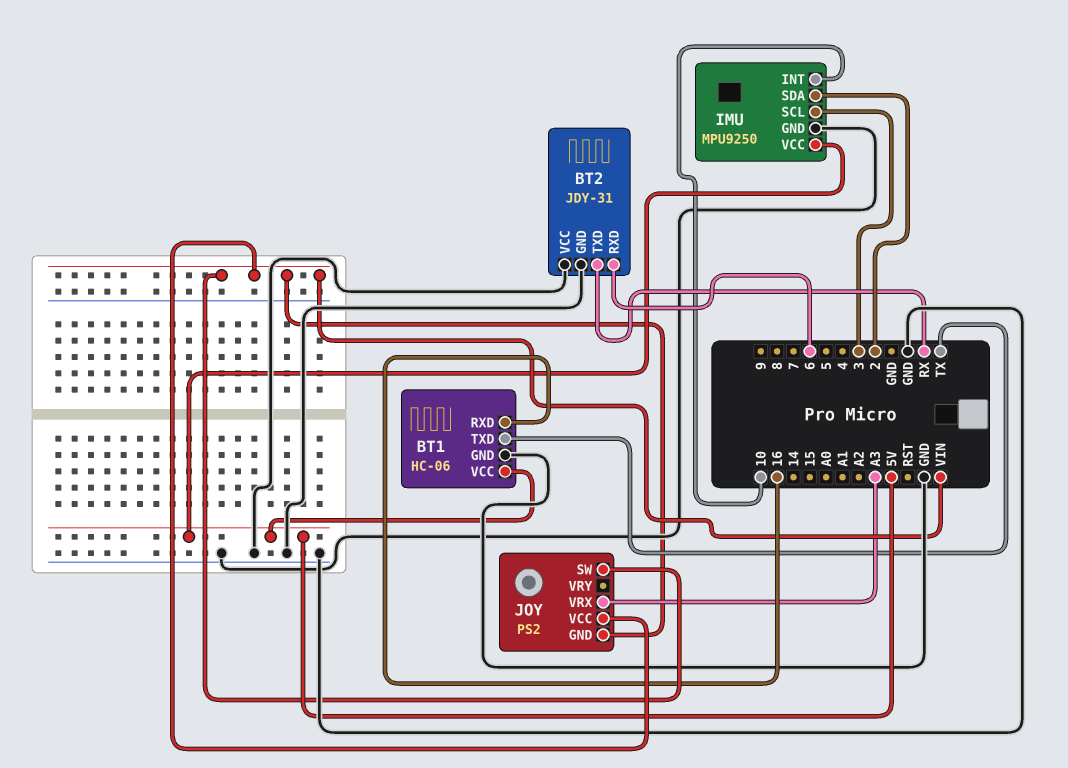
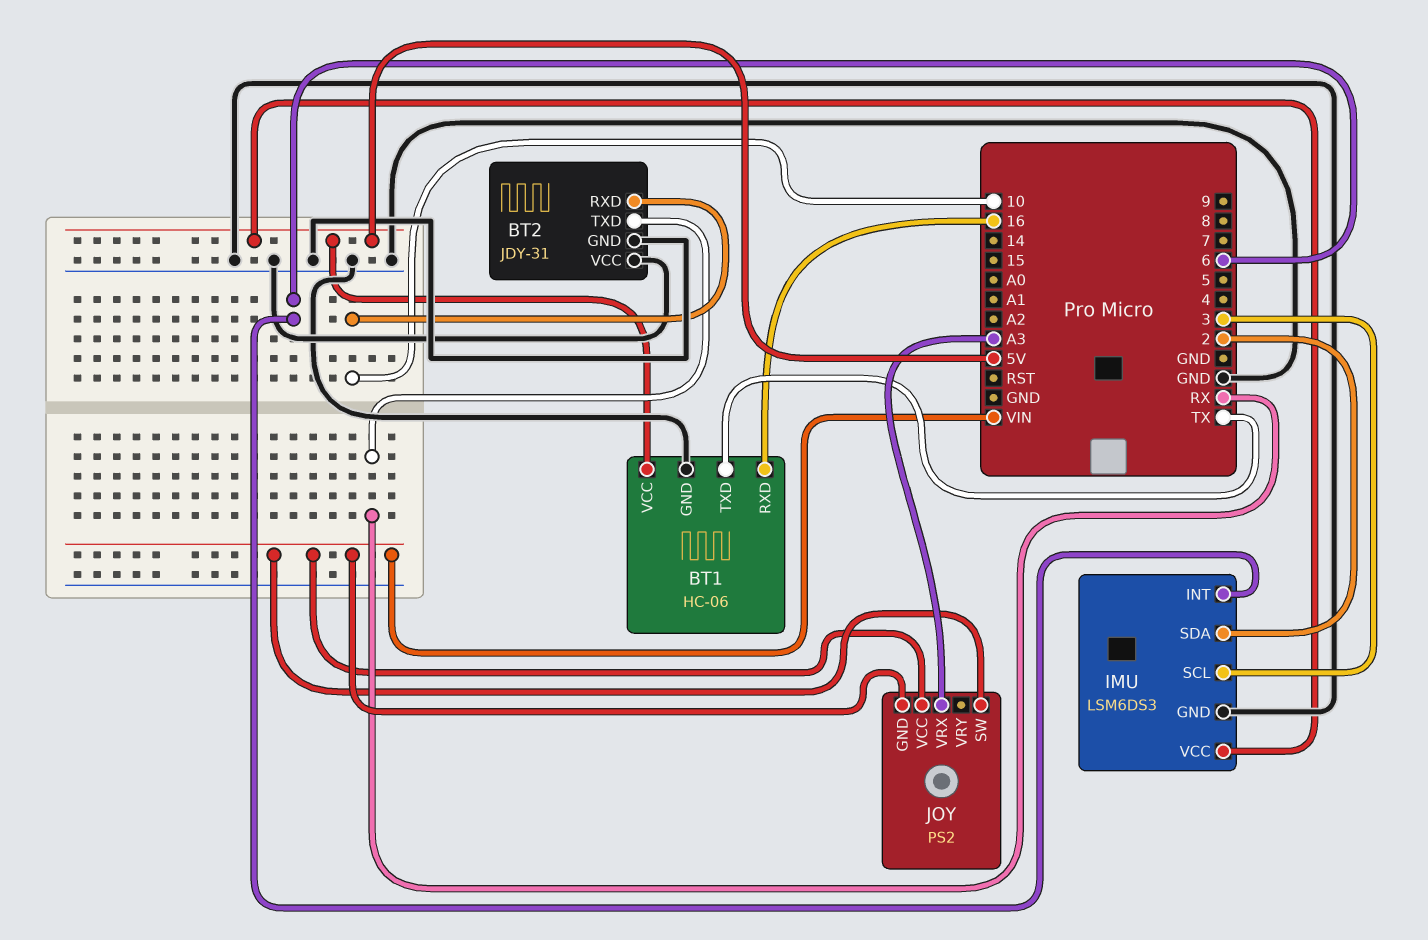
BT2 pin RXD: 6 -> 10
IMU: MPU9250 -> LSM6DS3
IMU pin INT: 10 -> 6

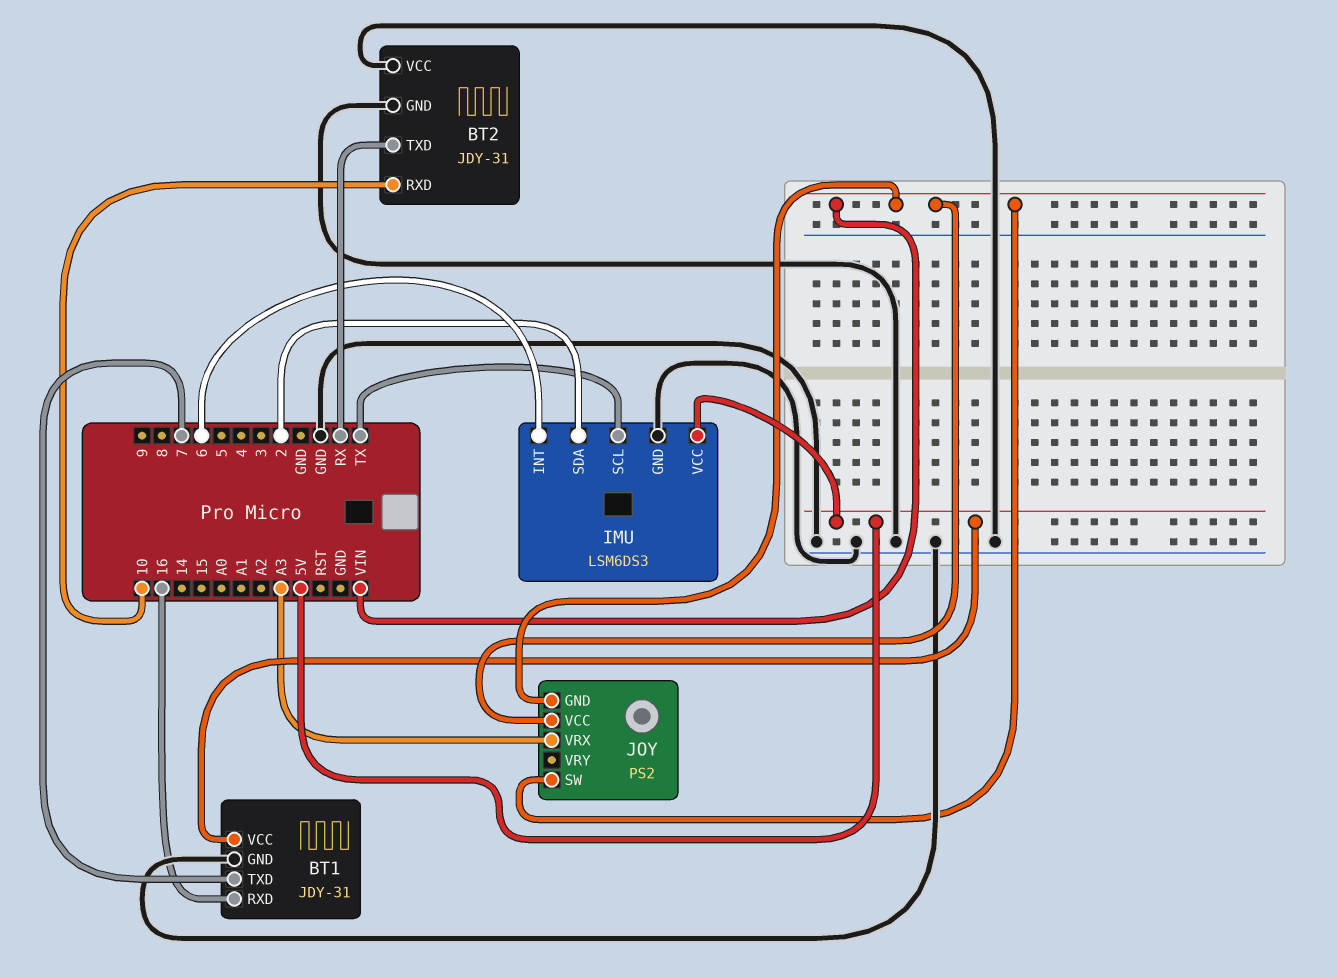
BT1: HC-06 -> JDY-31
BT1 pin TXD: TX -> 7
IMU pin SCL: 3 -> TX

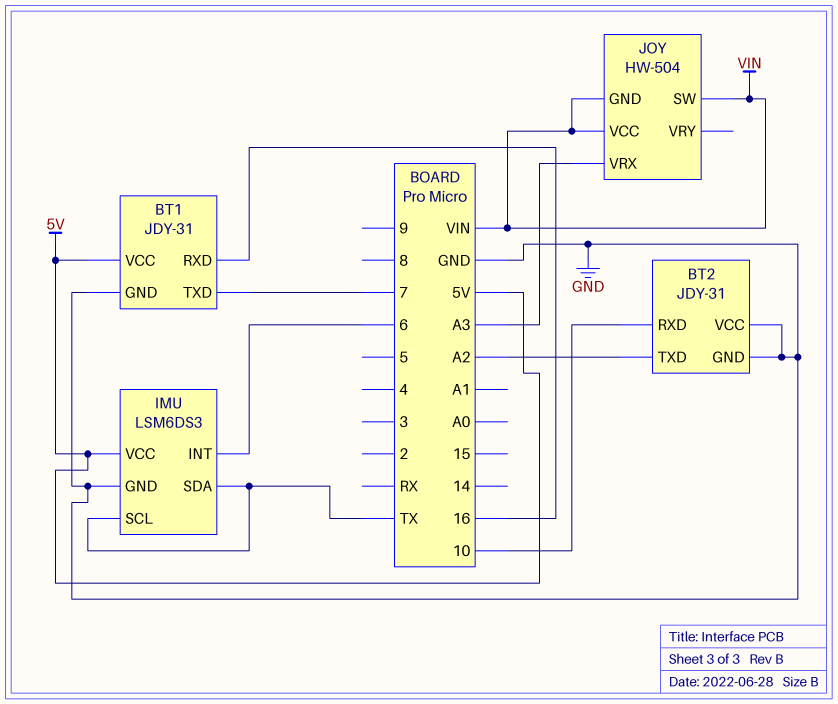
BT2 pin TXD: RX -> A2
IMU pin SDA: 2 -> TX
JOY: PS2 -> HW-504

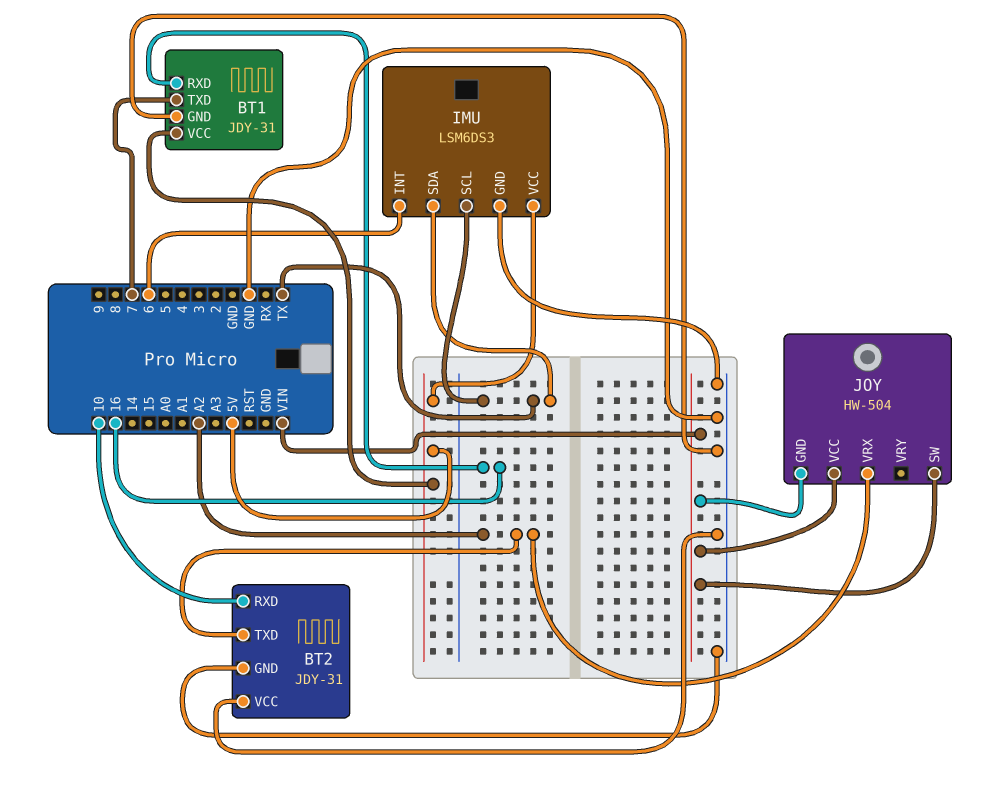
JOY pin VRX: A3 -> A2

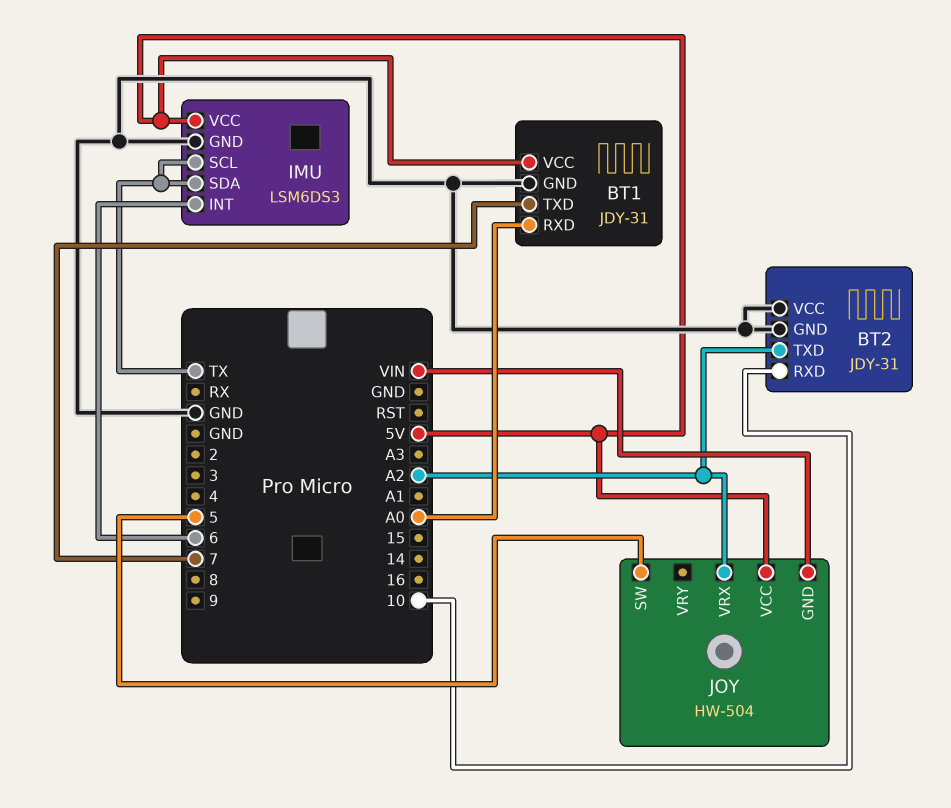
BT1 pin RXD: 16 -> A0
JOY pin SW: VIN -> 5
JOY pin VCC: VIN -> 5V

